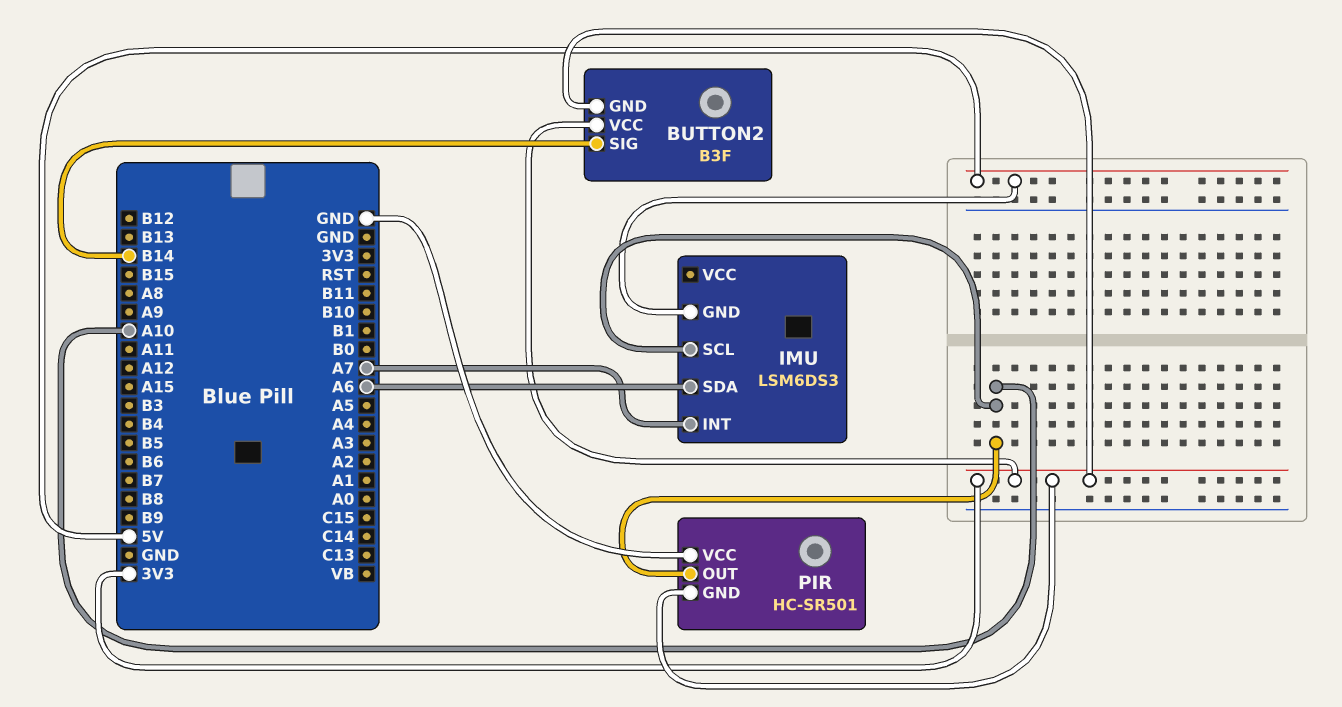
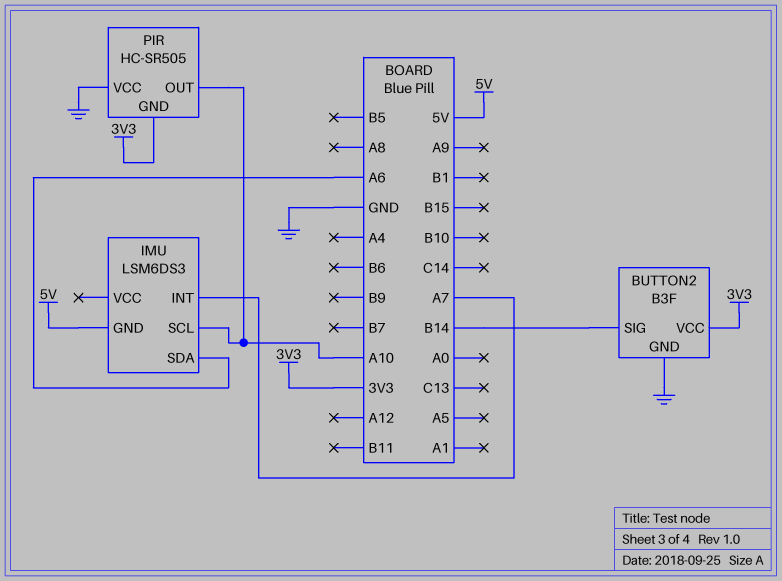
BUTTON2 pin GND: 3V3 -> GND
PIR: HC-SR501 -> HC-SR505

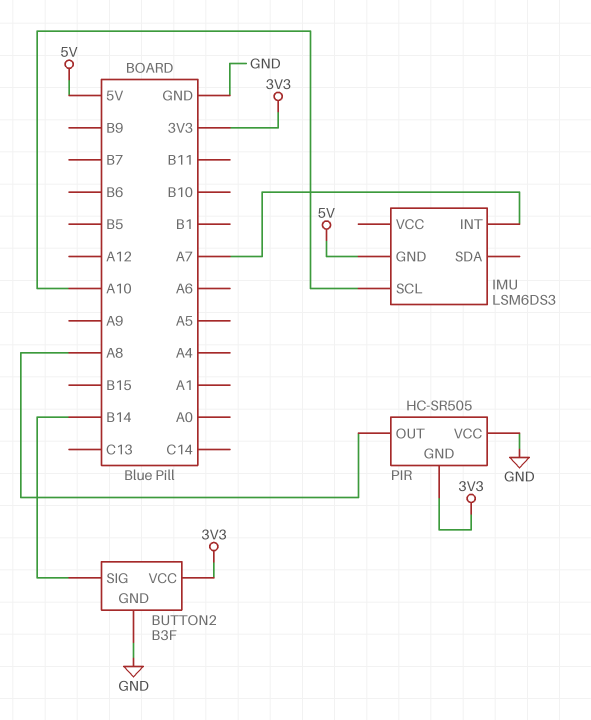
IMU pin SDA: A6 -> none
PIR pin OUT: A10 -> A8

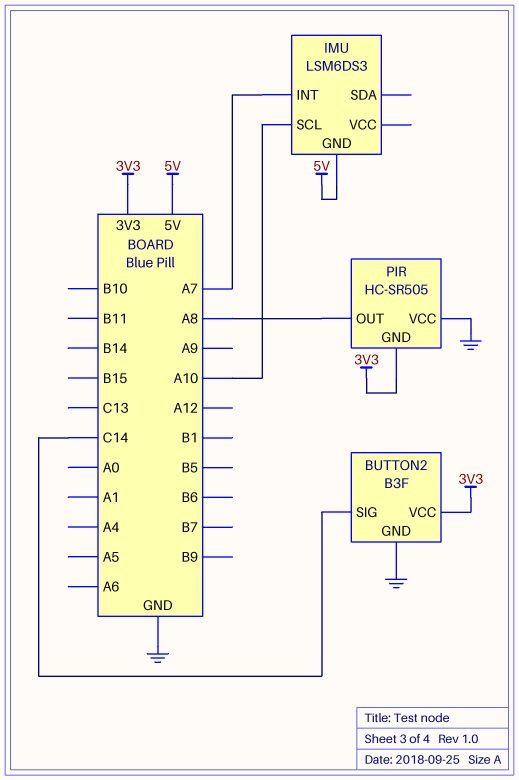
BUTTON2 pin SIG: B14 -> C14

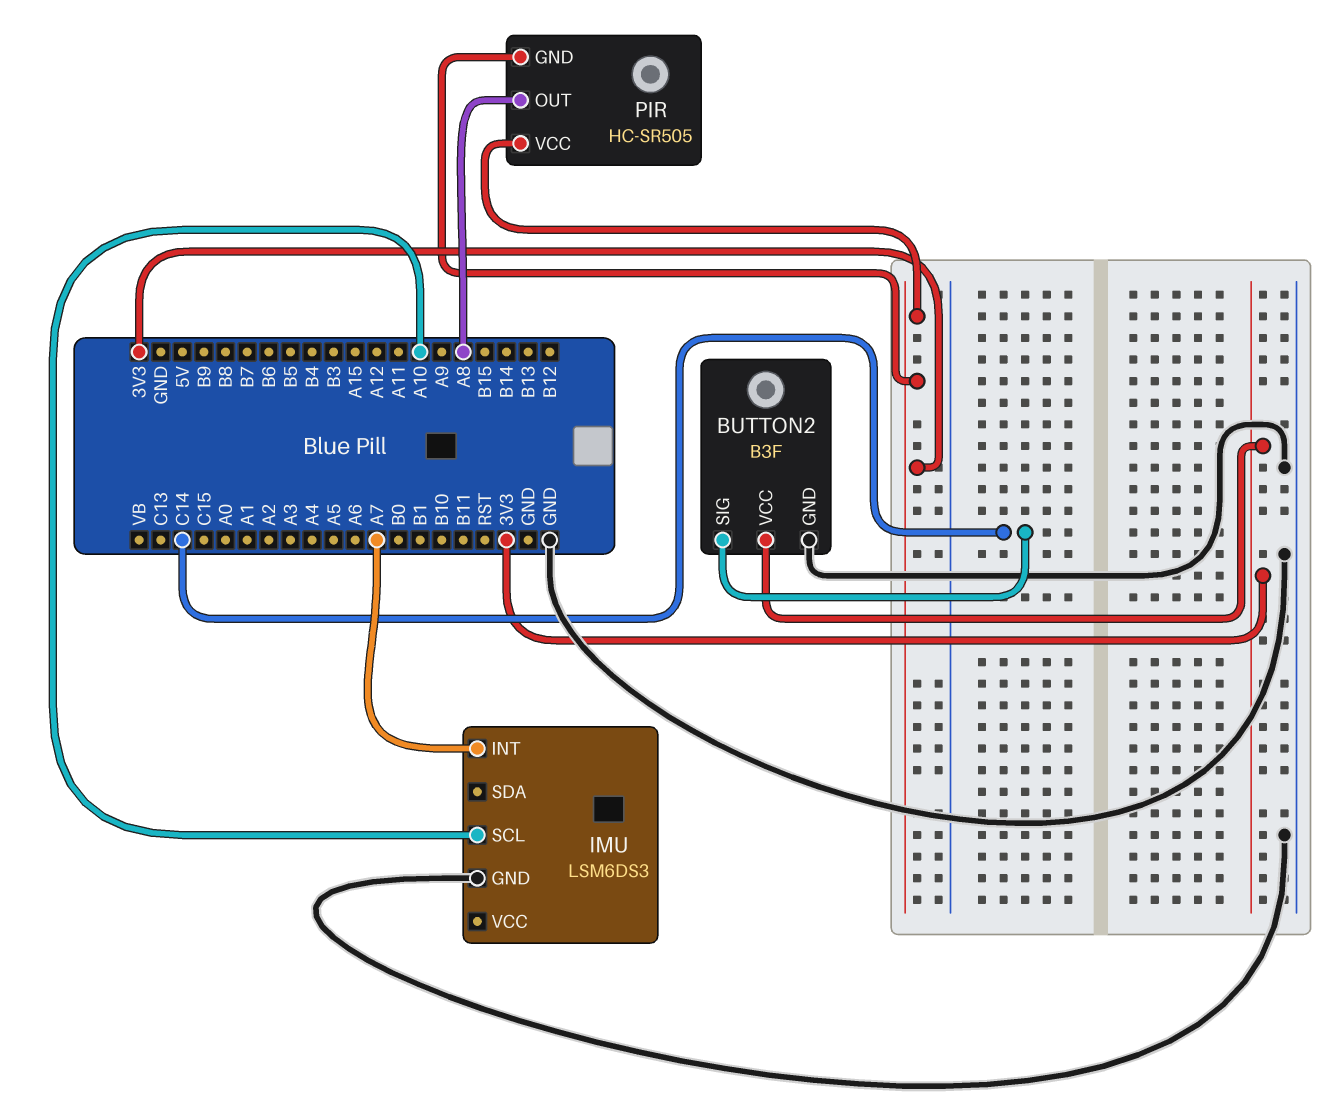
IMU pin GND: 5V -> GND
PIR pin VCC: GND -> 3V3

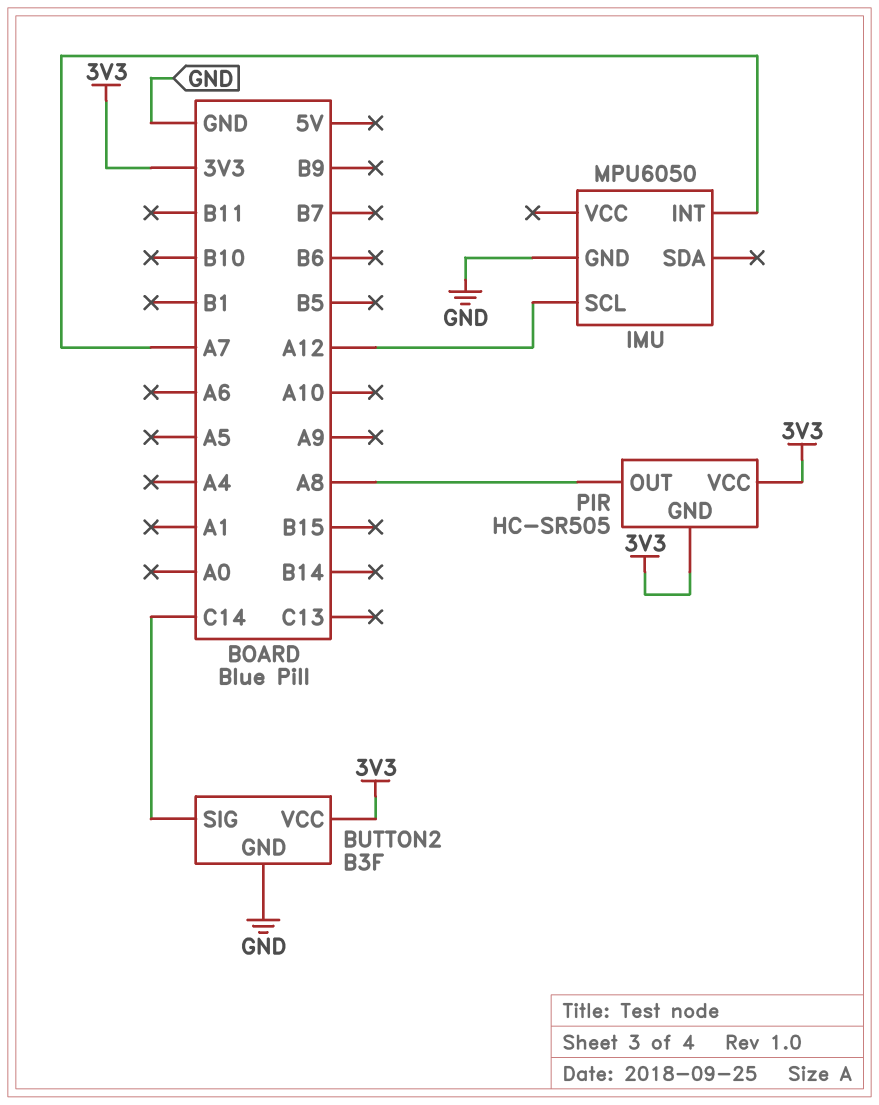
IMU: LSM6DS3 -> MPU6050
IMU pin SCL: A10 -> A12

